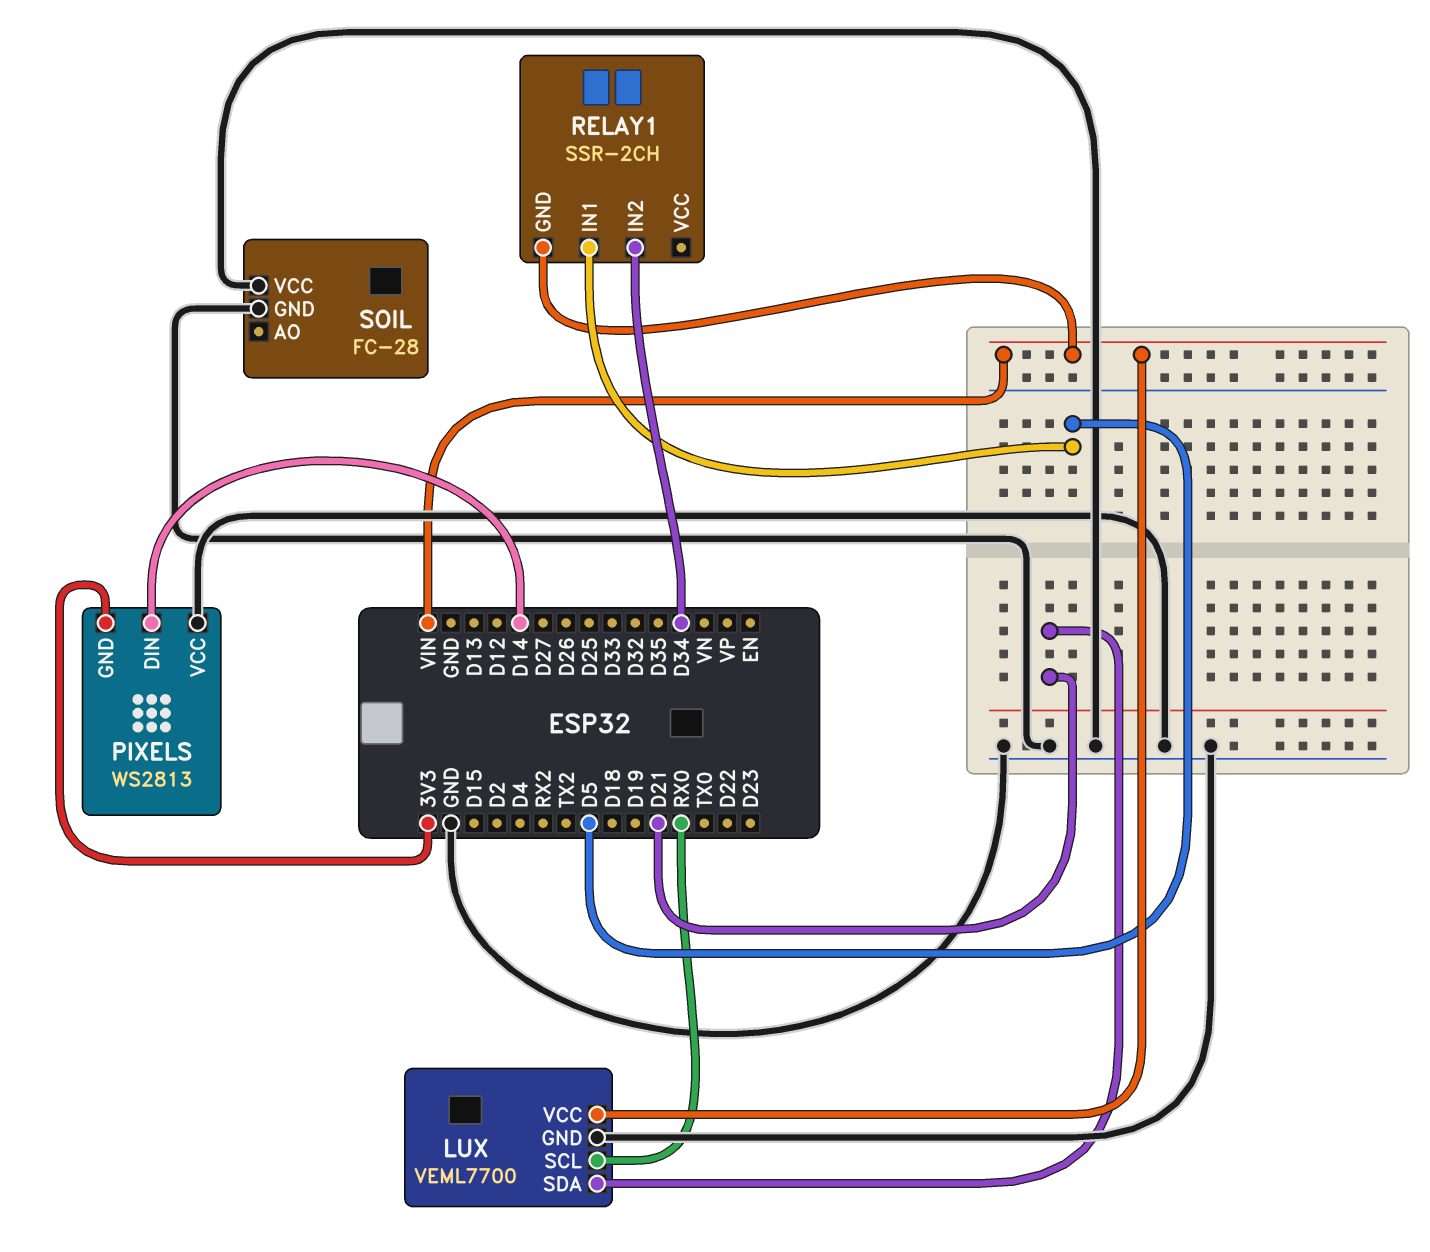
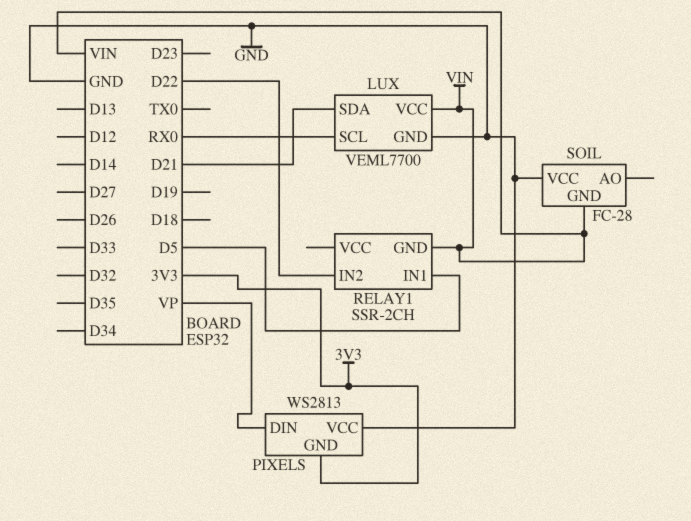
PIXELS pin DIN: D14 -> VP
RELAY1 pin IN2: D34 -> D22
SOIL pin GND: GND -> VIN

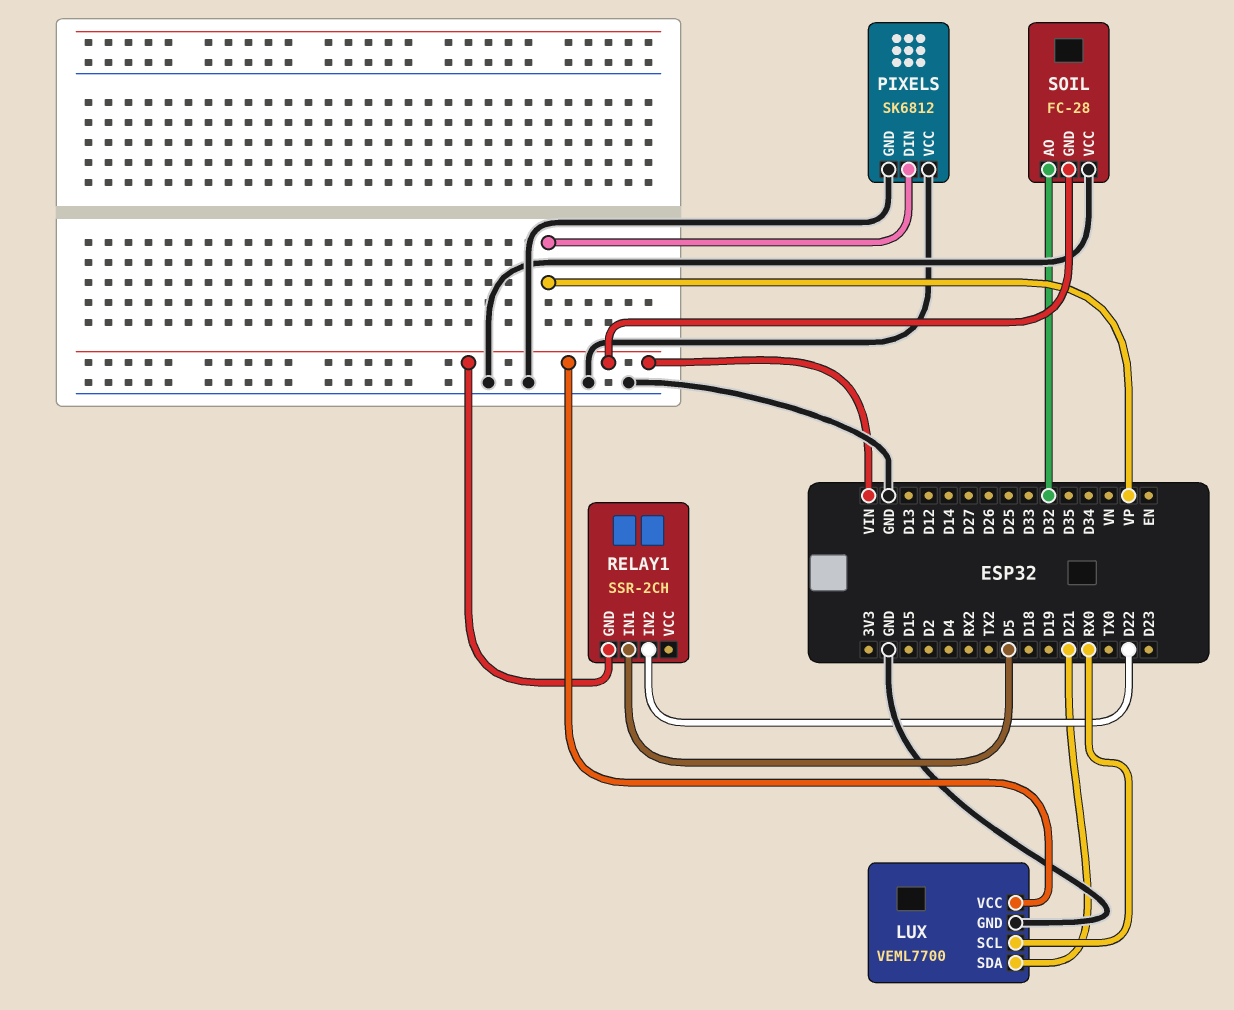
PIXELS: WS2813 -> SK6812
PIXELS pin GND: 3V3 -> GND
SOIL pin AO: none -> D32

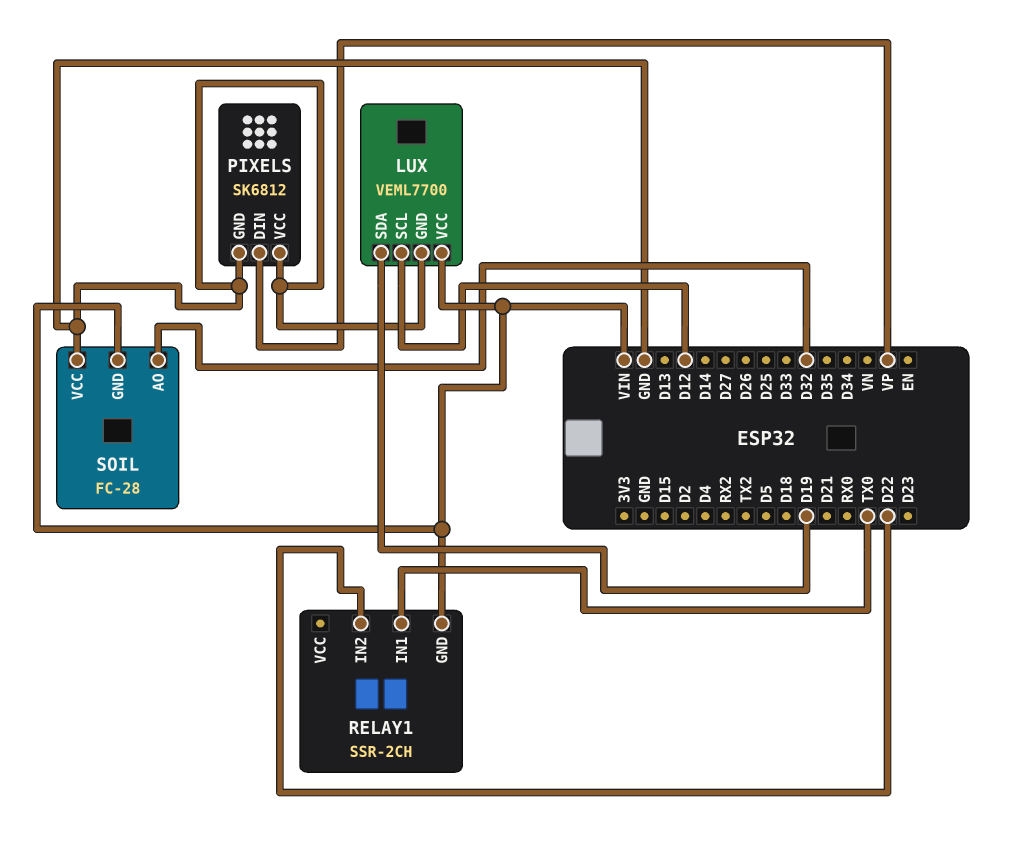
LUX pin SCL: RX0 -> D12
LUX pin SDA: D21 -> D19
RELAY1 pin IN1: D5 -> TX0

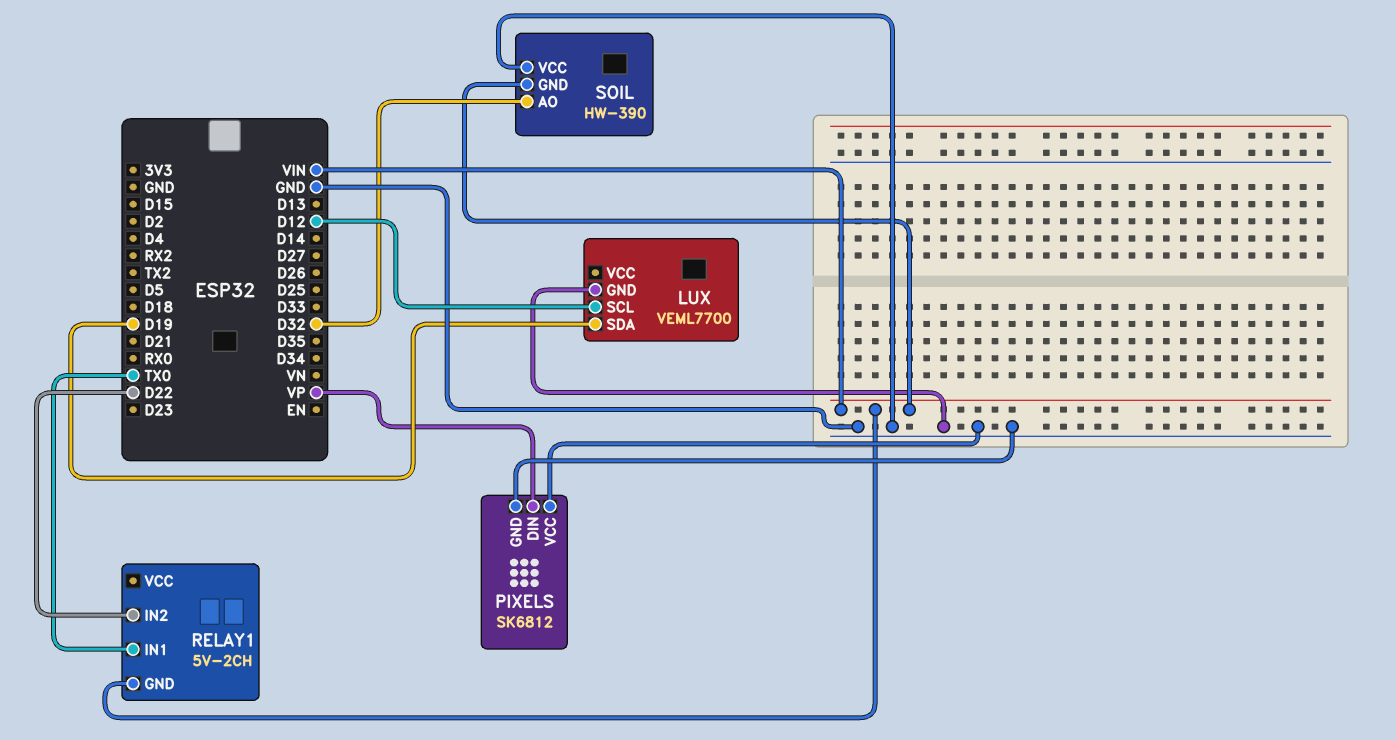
LUX pin VCC: VIN -> none
RELAY1: SSR-2CH -> 5V-2CH
SOIL: FC-28 -> HW-390

